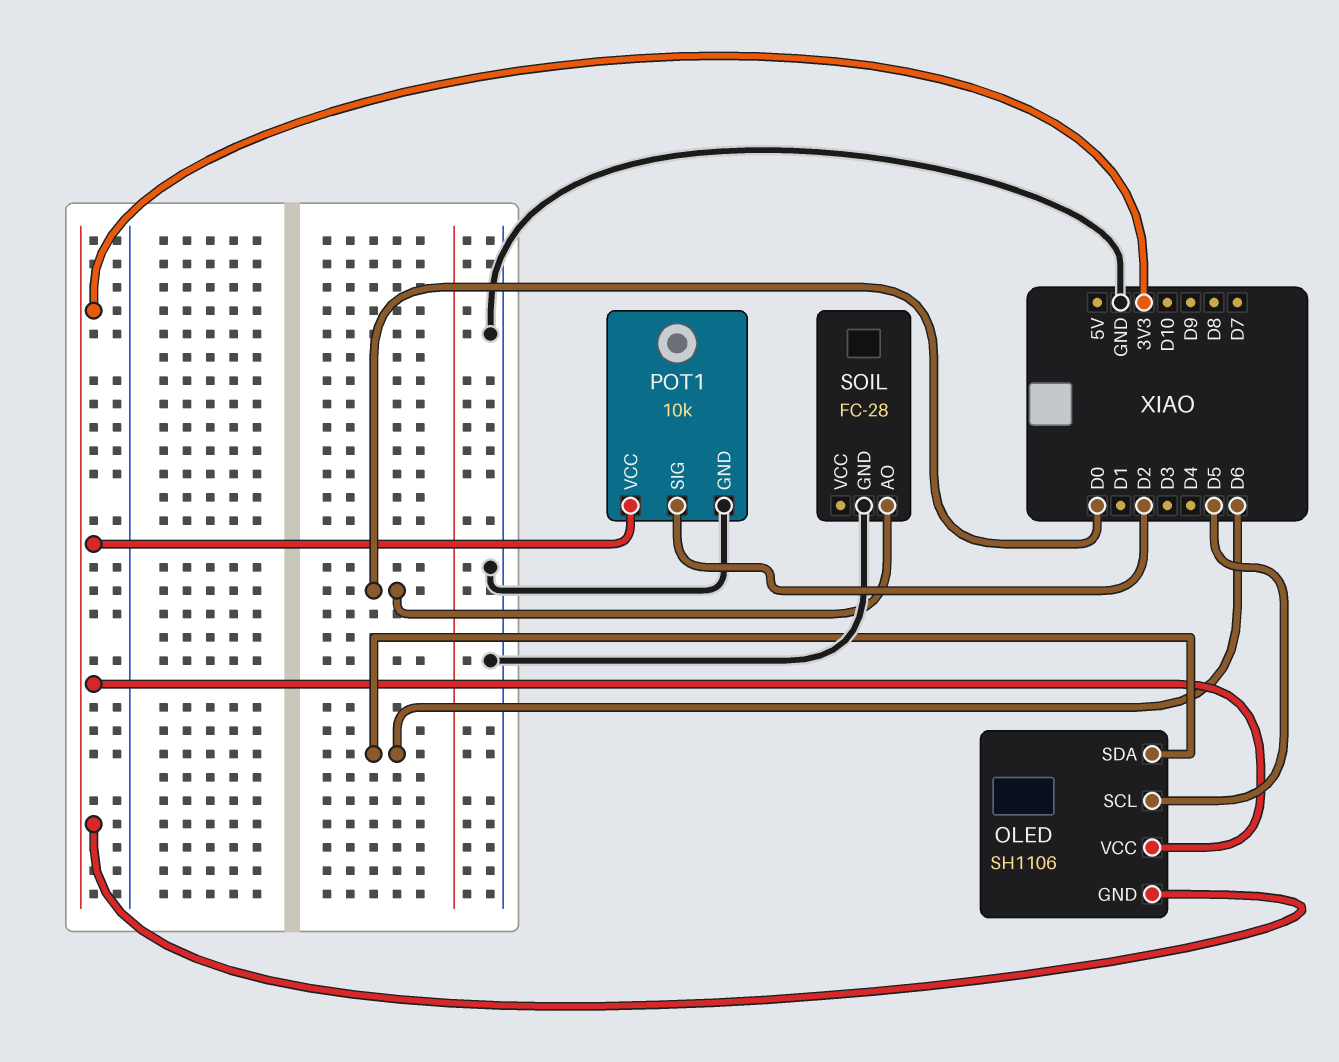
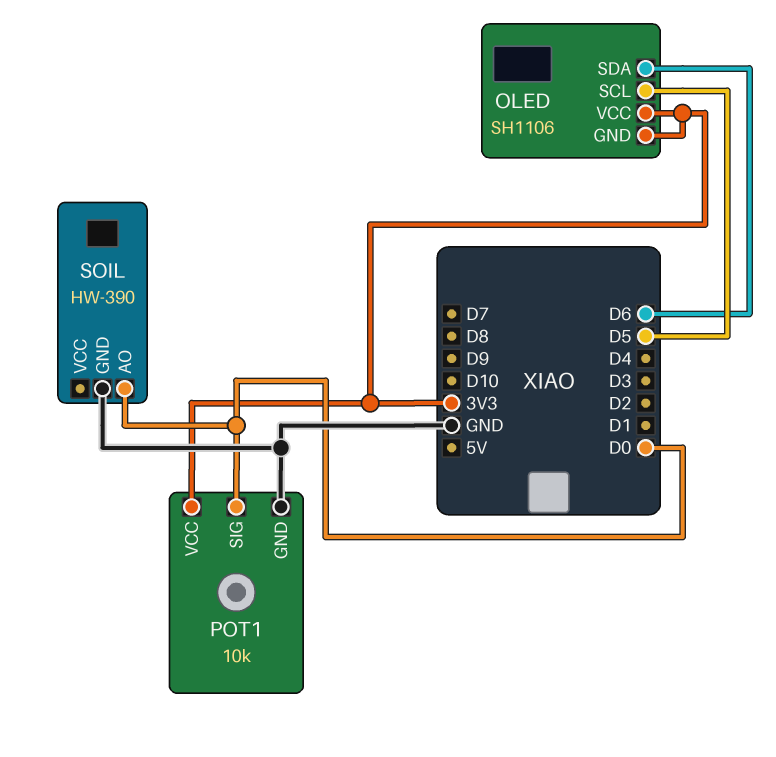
POT1 pin SIG: D2 -> D0
SOIL: FC-28 -> HW-390

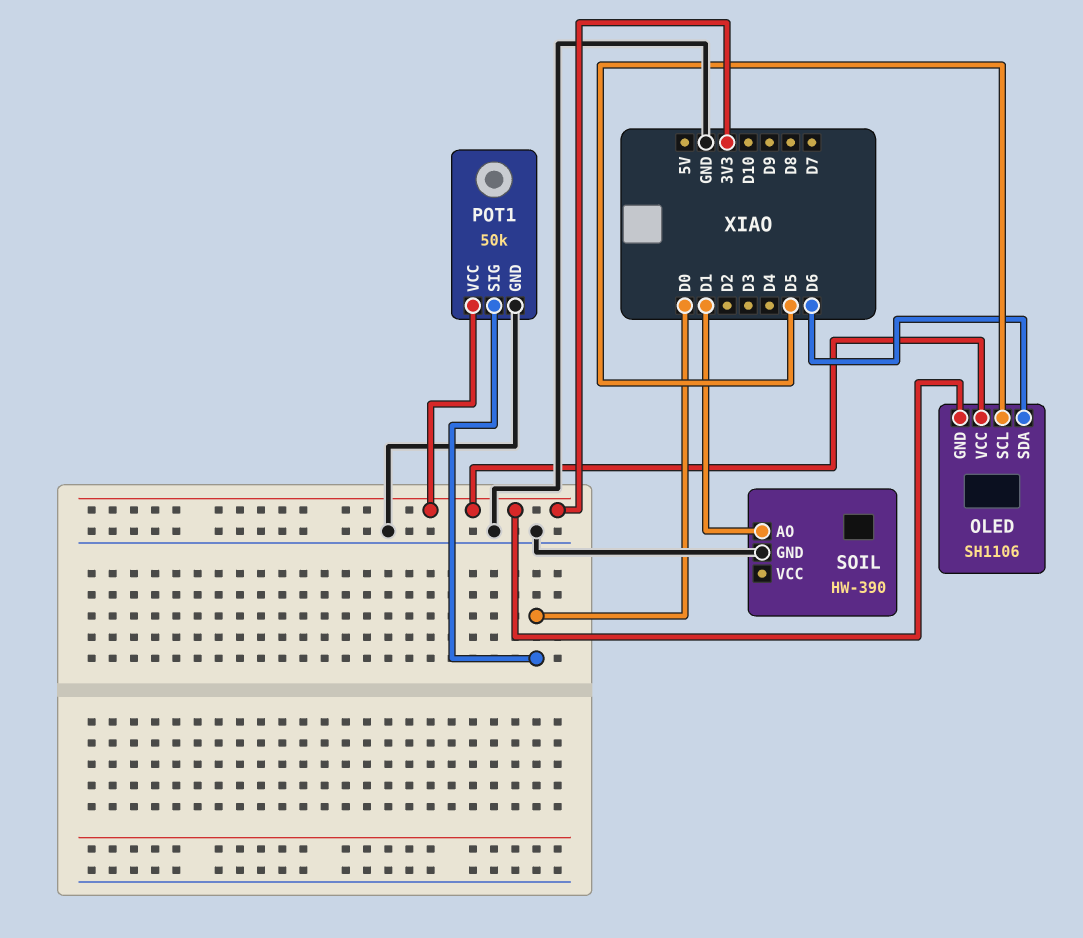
POT1: 10k -> 50k
SOIL pin AO: D0 -> D1

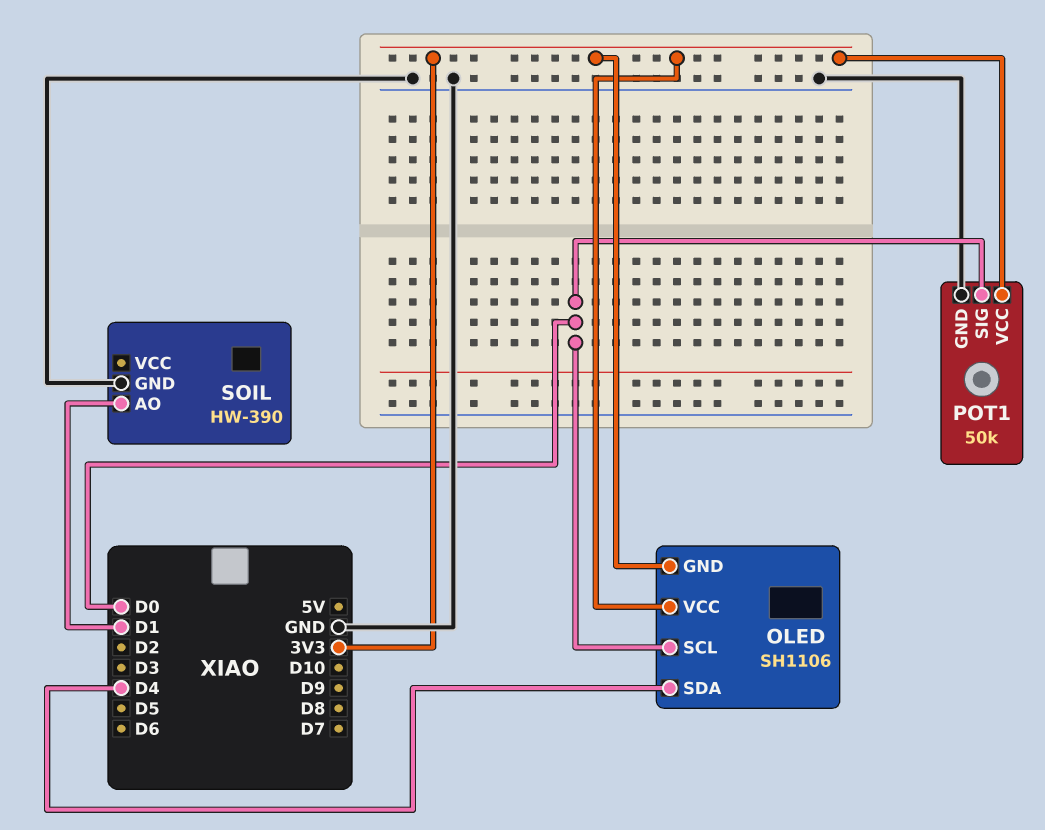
OLED pin SCL: D5 -> D0
OLED pin SDA: D6 -> D4

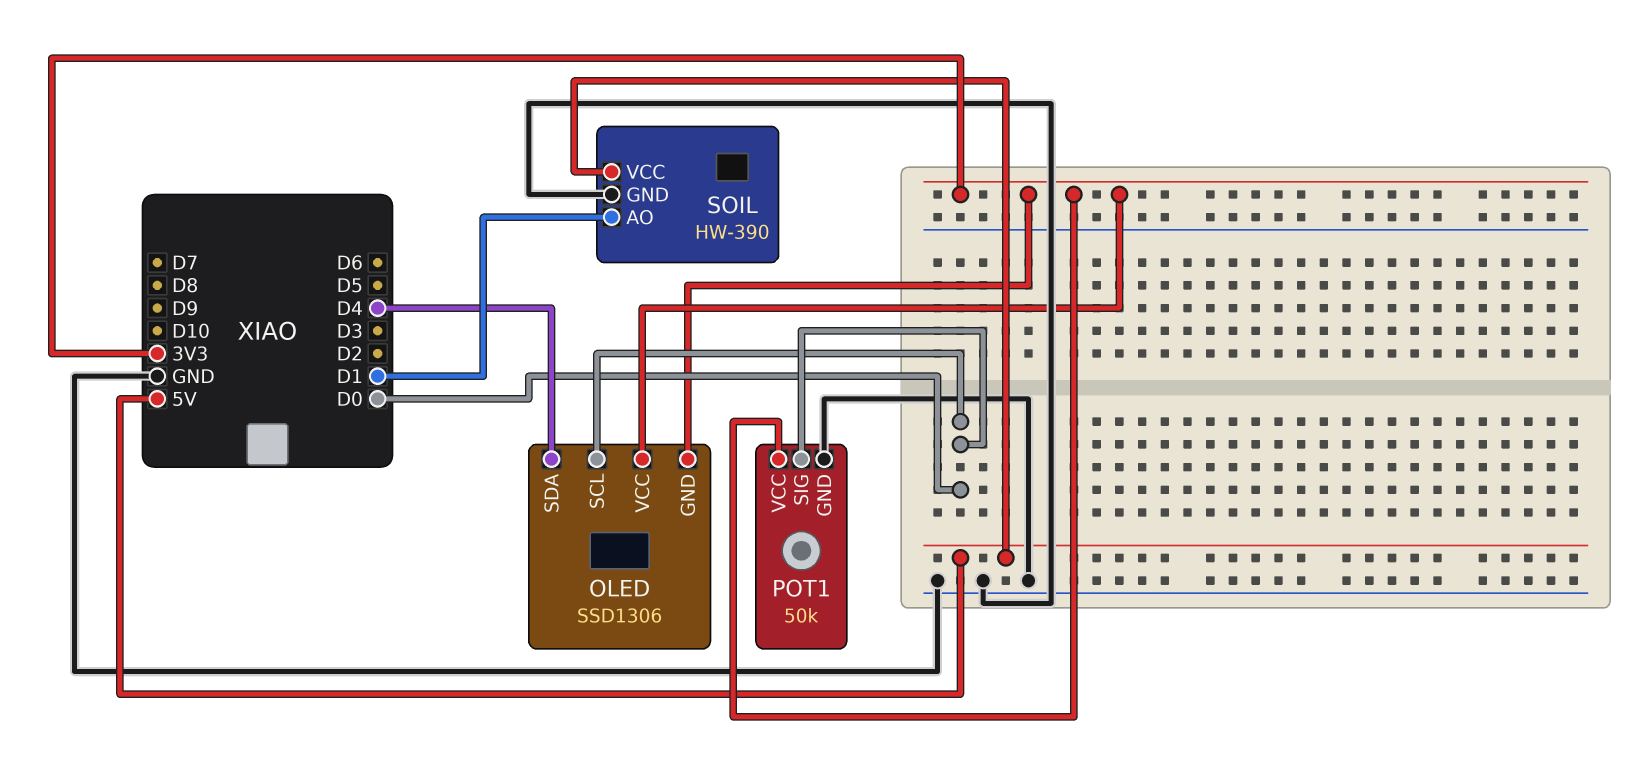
OLED: SH1106 -> SSD1306
SOIL pin VCC: none -> 5V

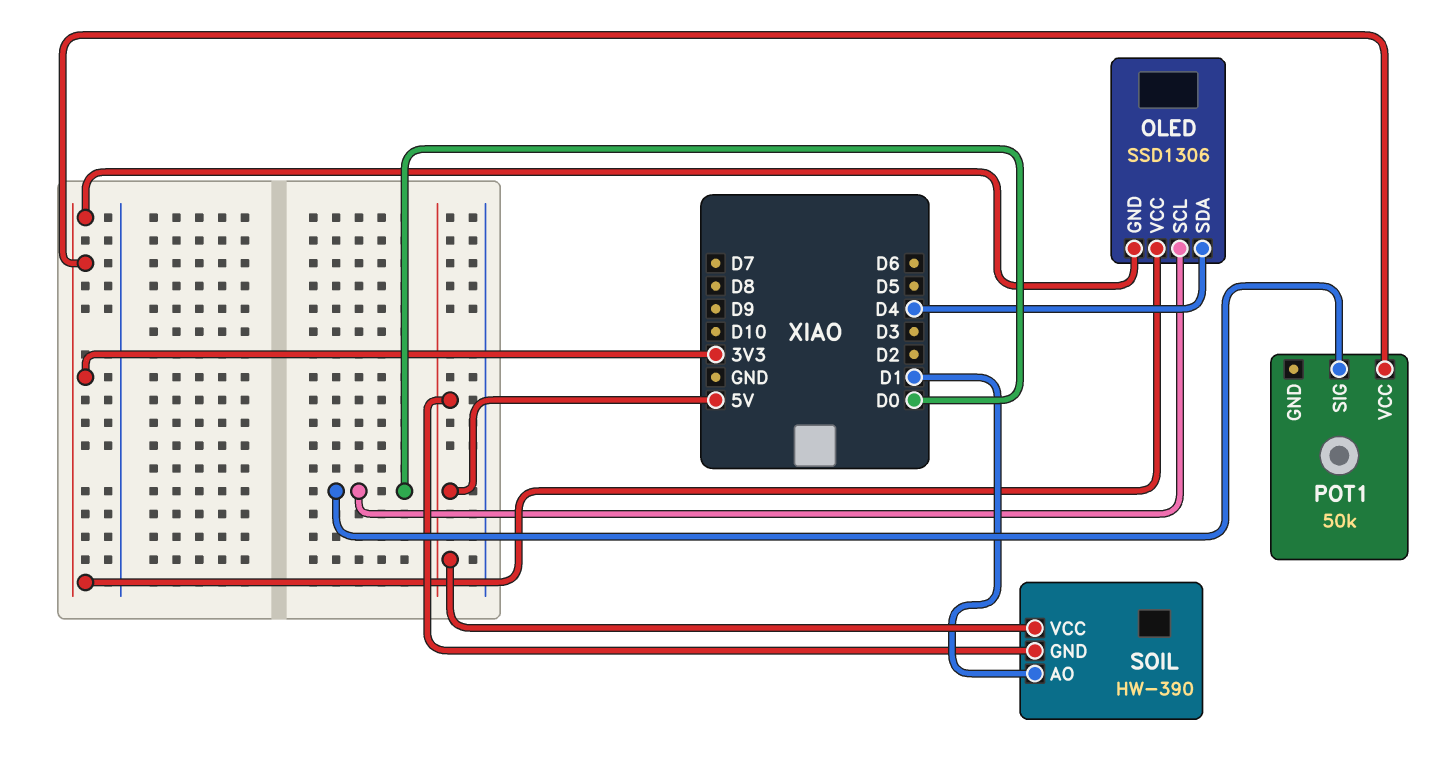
POT1 pin GND: GND -> none
SOIL pin GND: GND -> 5V

